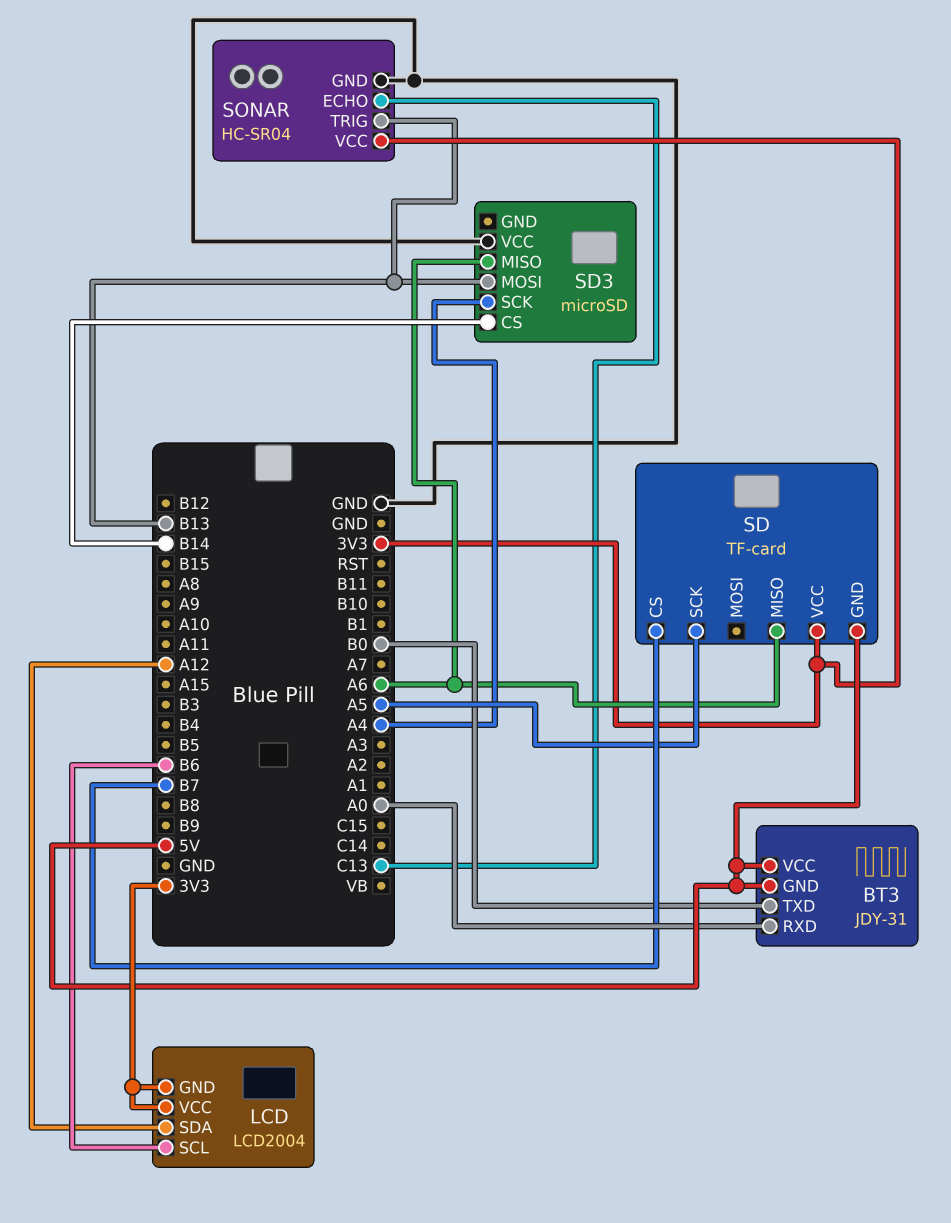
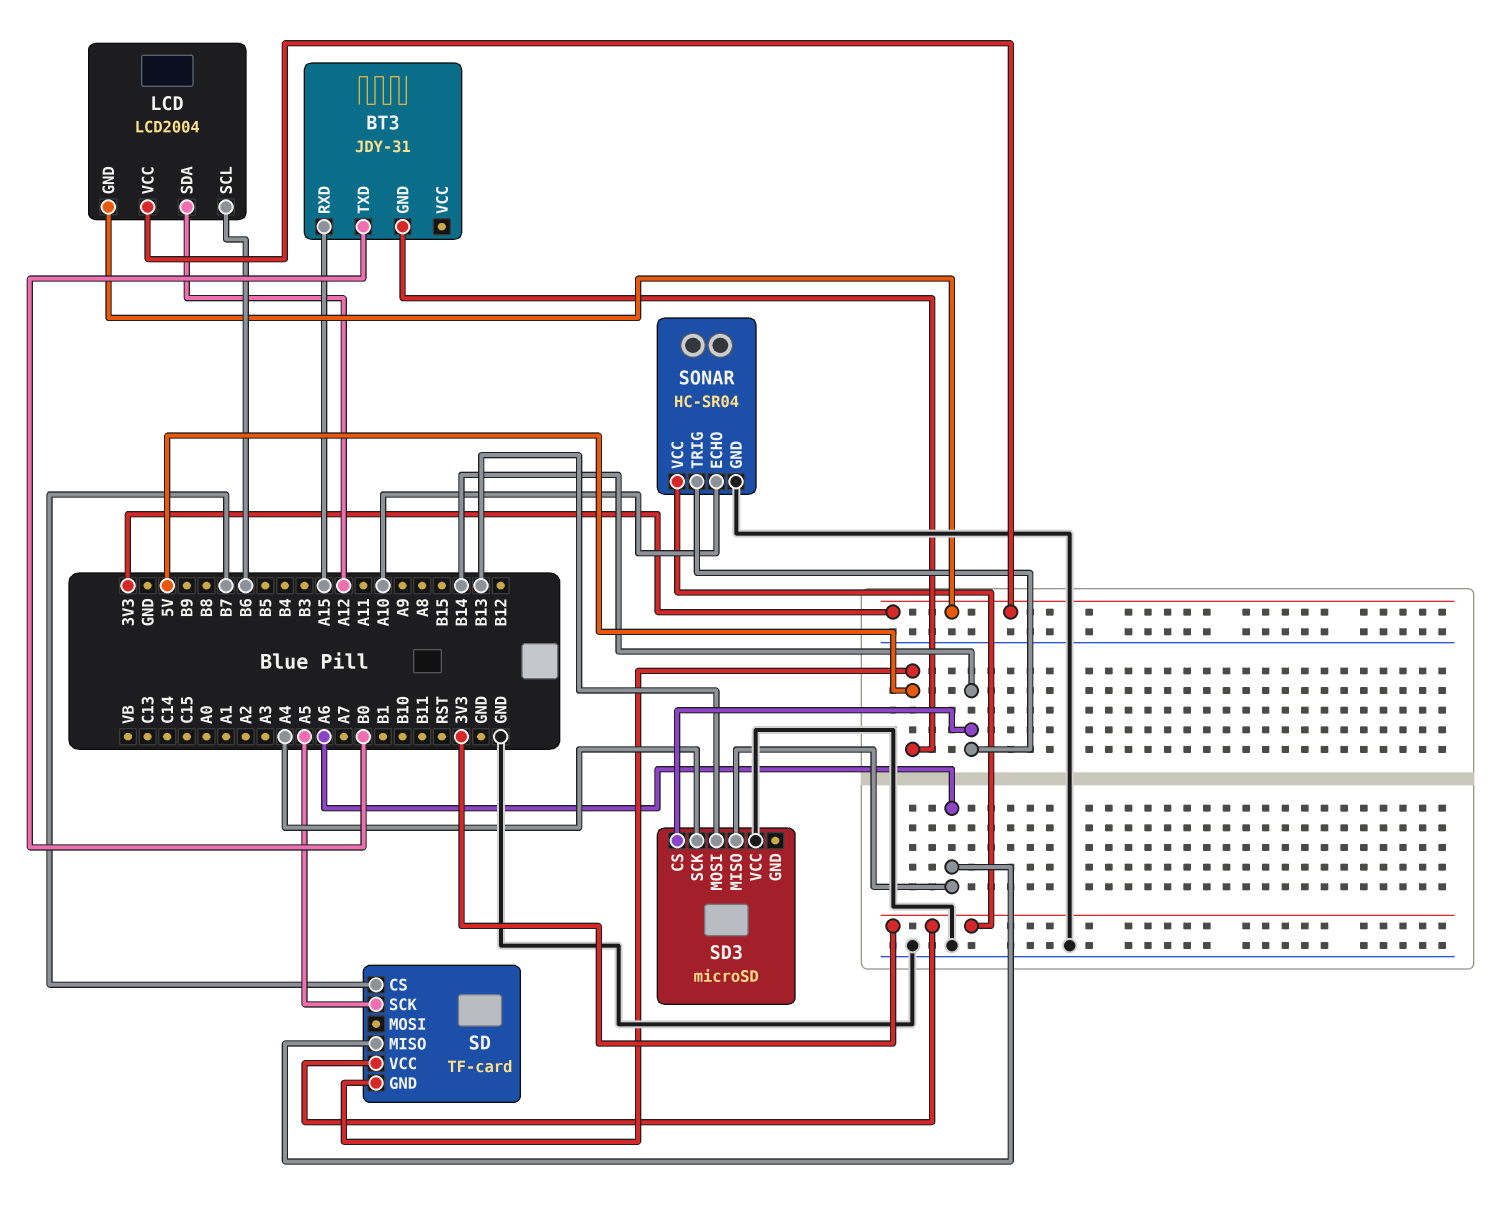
BT3 pin RXD: A0 -> A15
BT3 pin VCC: 5V -> none
SONAR pin ECHO: C13 -> A10
SONAR pin TRIG: B13 -> B14

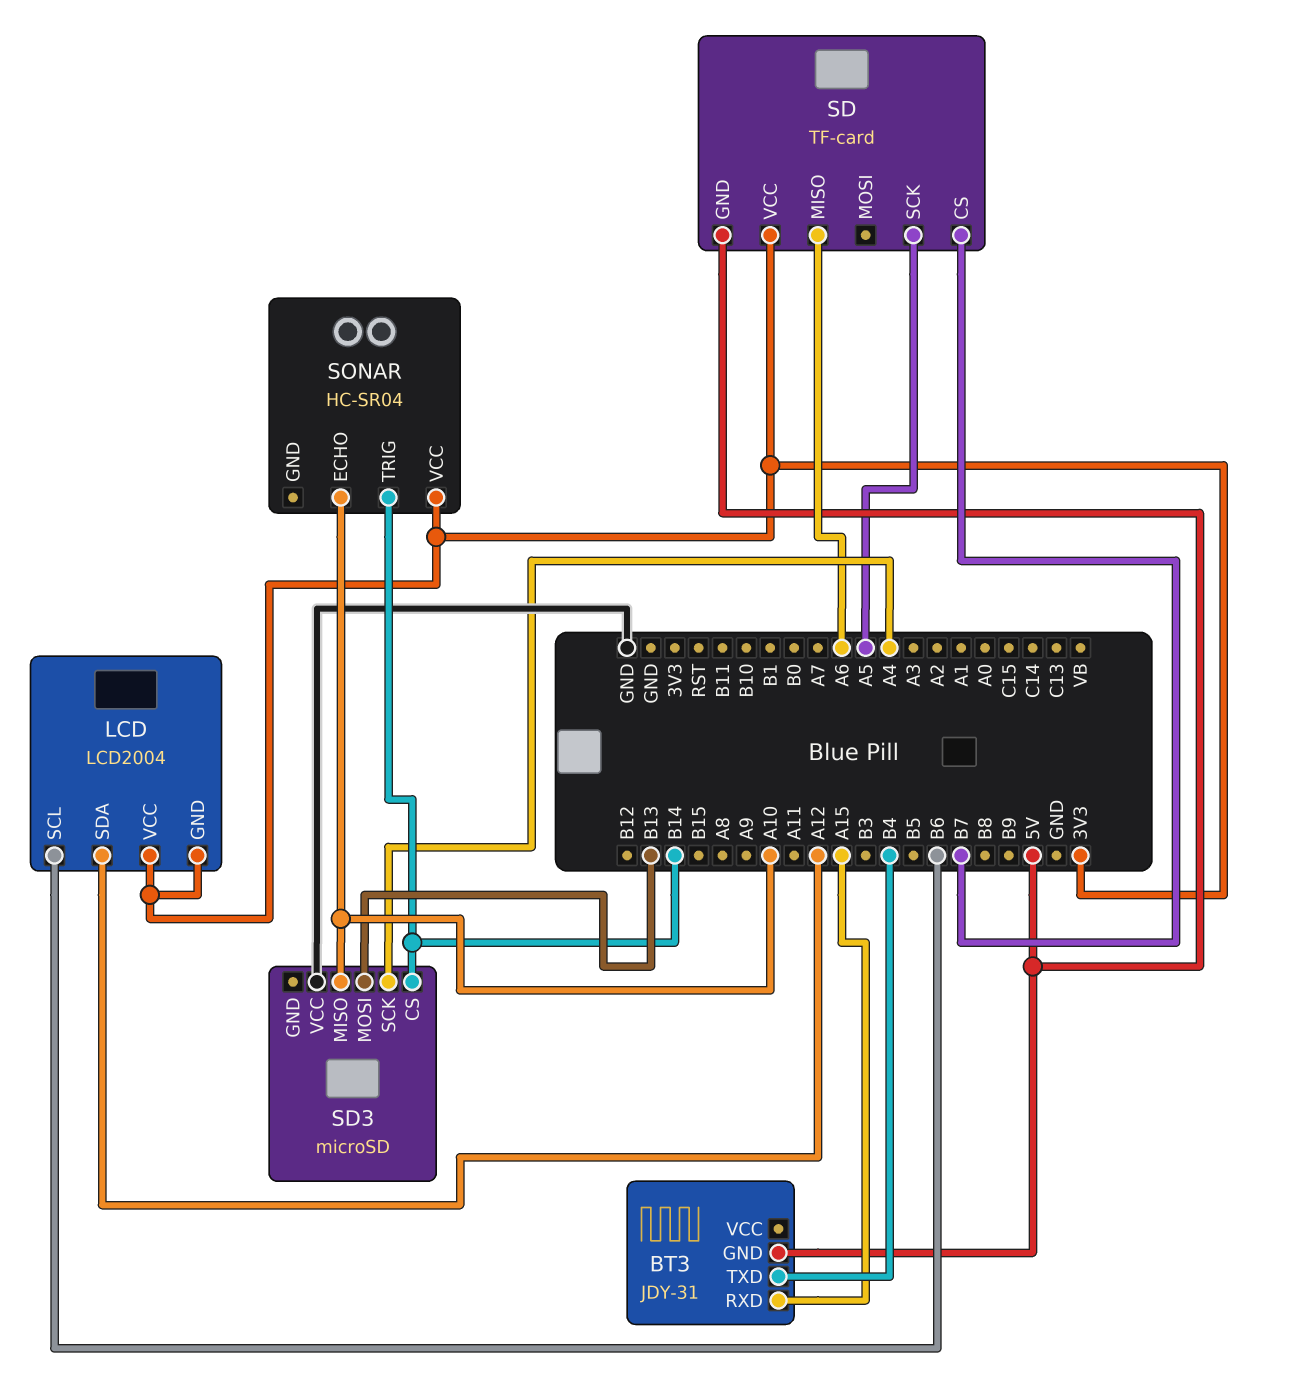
BT3 pin TXD: B0 -> B4
SD3 pin MISO: A6 -> A10
SONAR pin GND: GND -> none

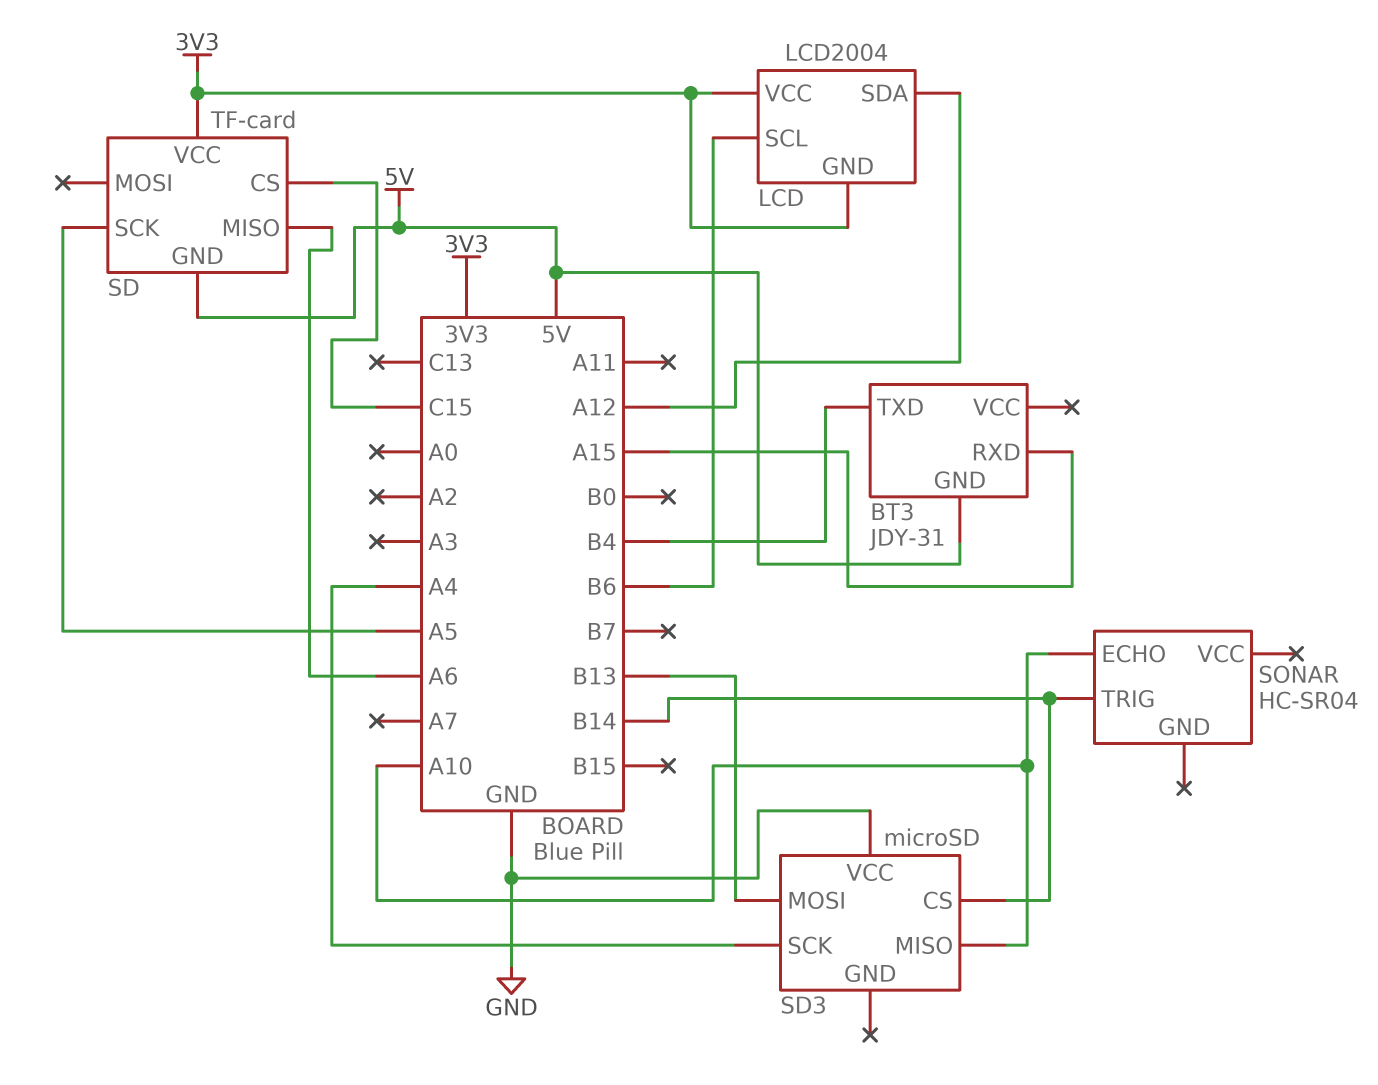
SD pin CS: B7 -> C15
SONAR pin VCC: 3V3 -> none

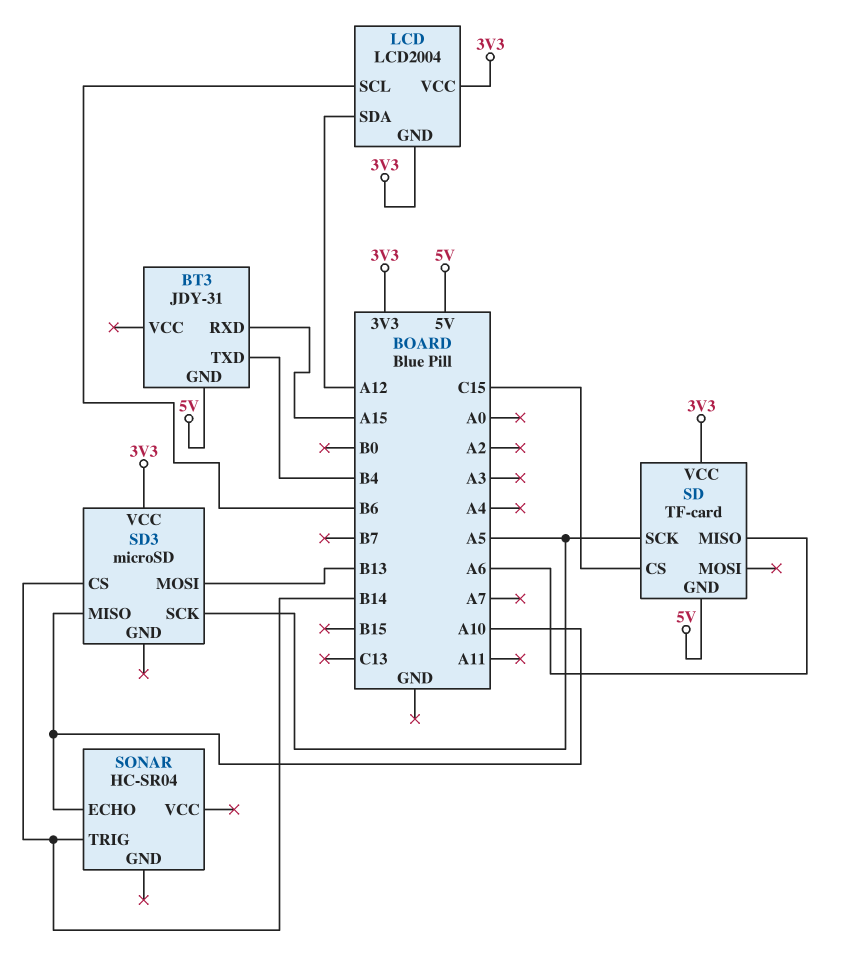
SD3 pin SCK: A4 -> A5
SD3 pin VCC: GND -> 3V3

